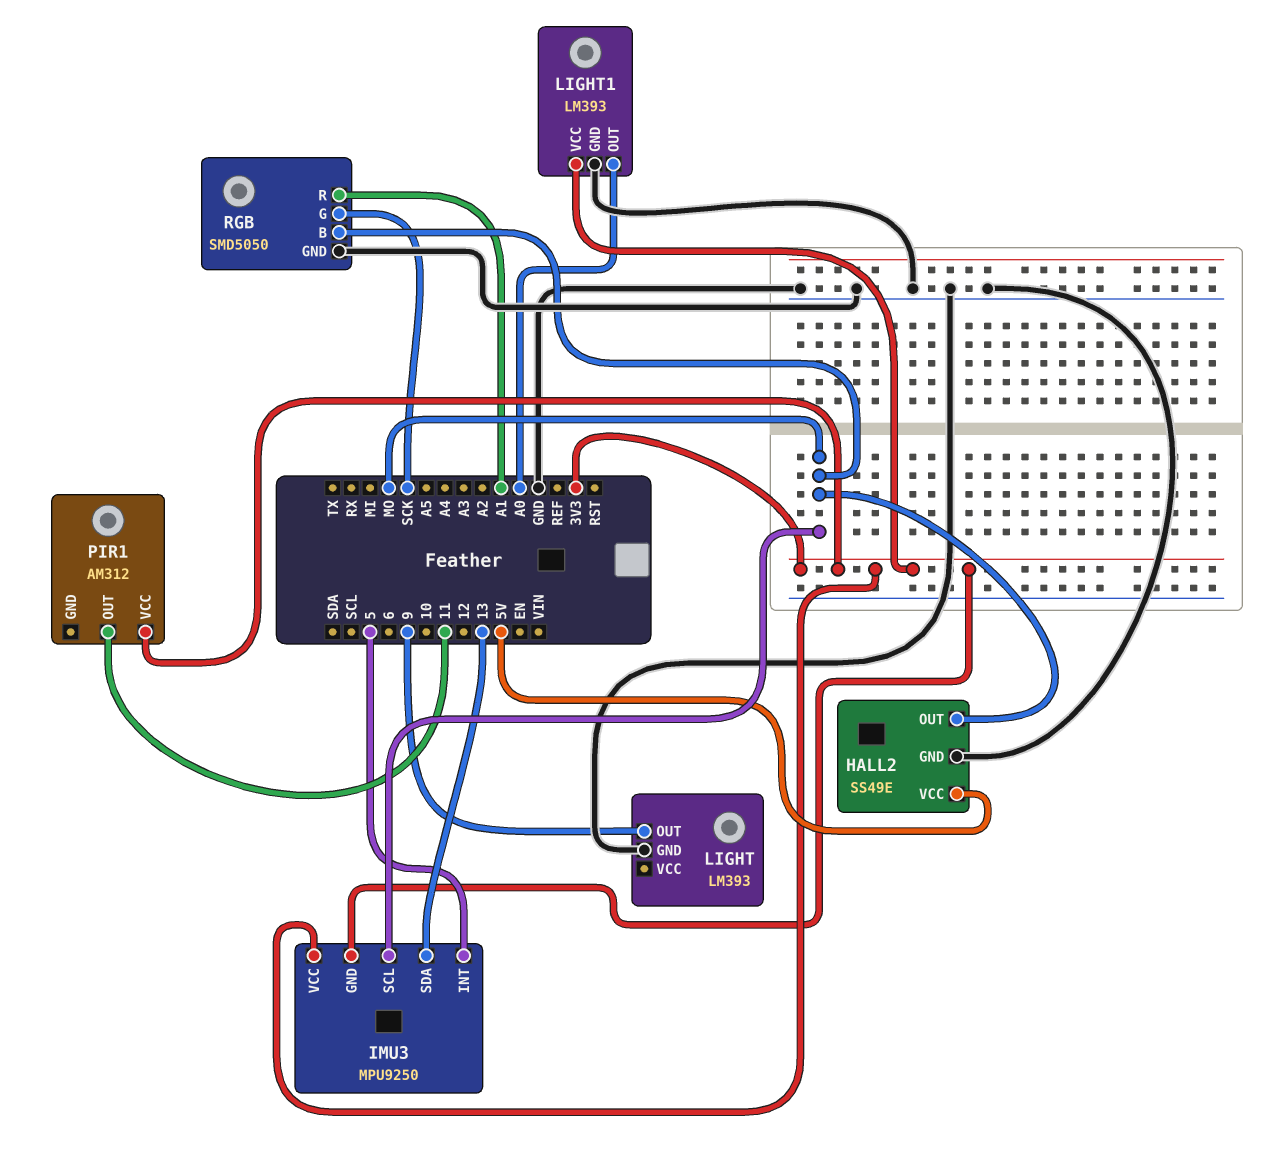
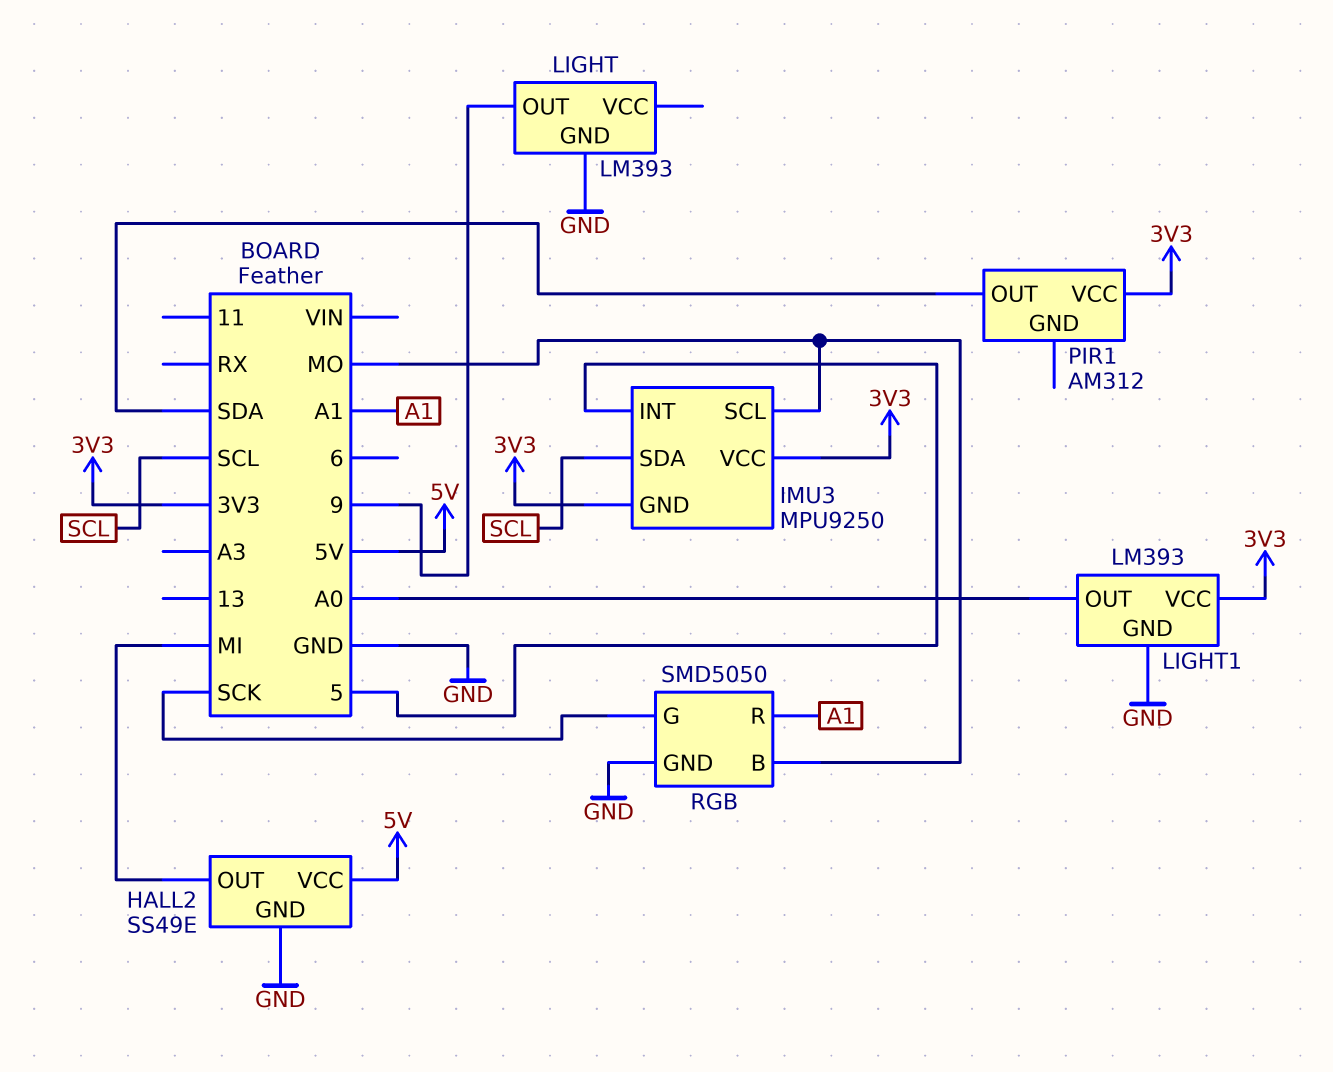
HALL2 pin OUT: MO -> MI
IMU3 pin SDA: 13 -> SCL
PIR1 pin OUT: 11 -> SDA

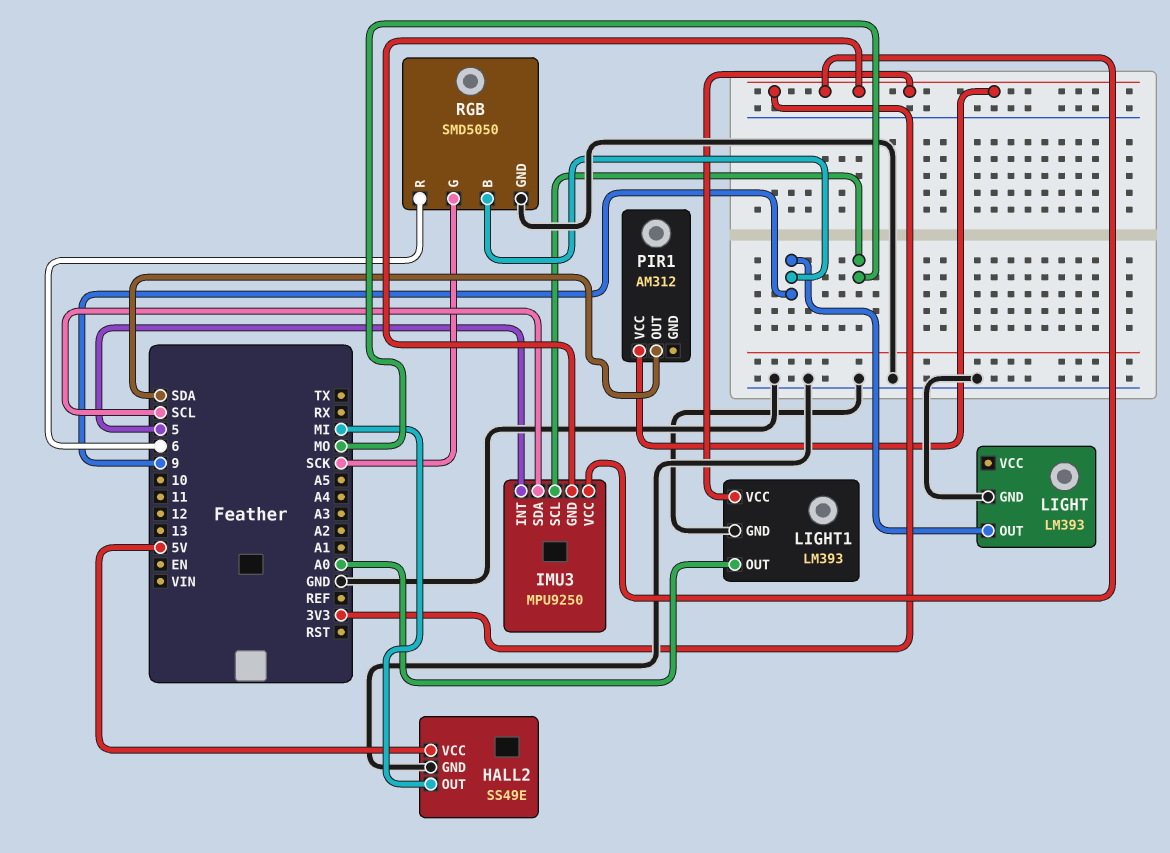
RGB pin B: MO -> 9
RGB pin R: A1 -> 6

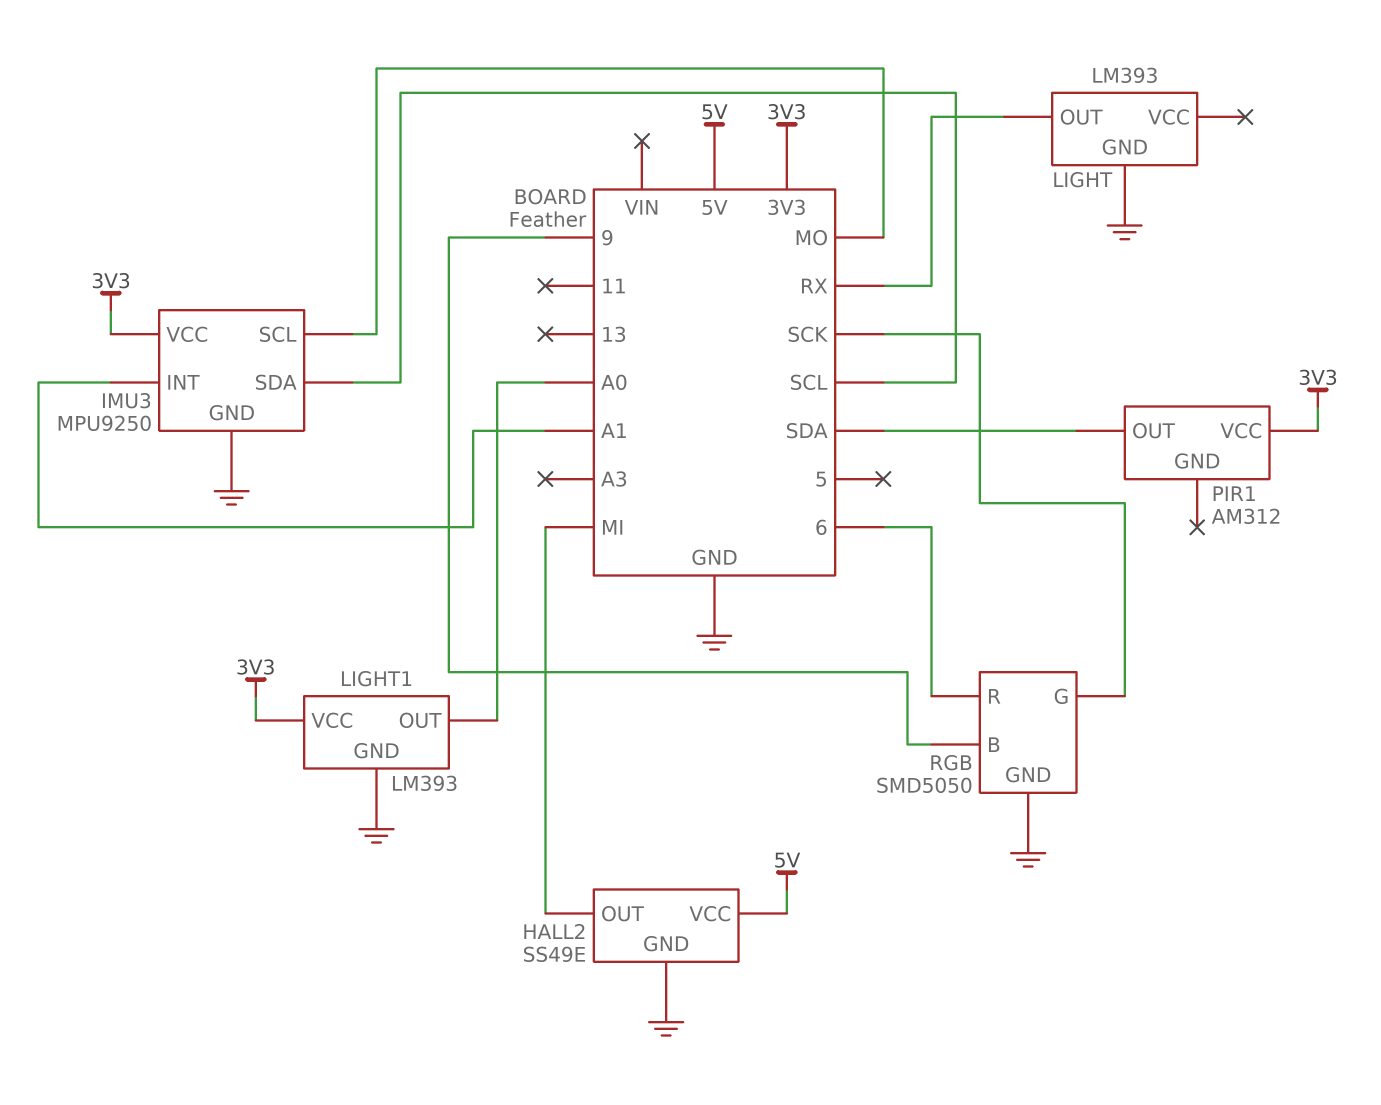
IMU3 pin GND: 3V3 -> GND
IMU3 pin INT: 5 -> A1
LIGHT pin OUT: 9 -> RX

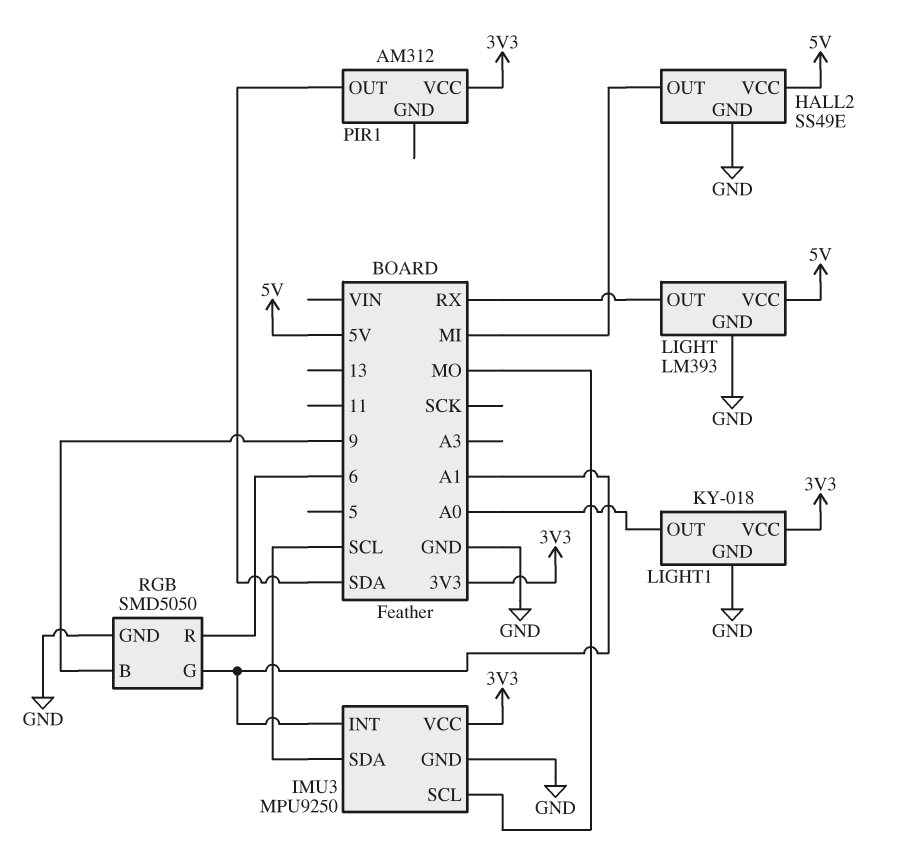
LIGHT pin VCC: none -> 5V
LIGHT1: LM393 -> KY-018
RGB pin G: SCK -> A1

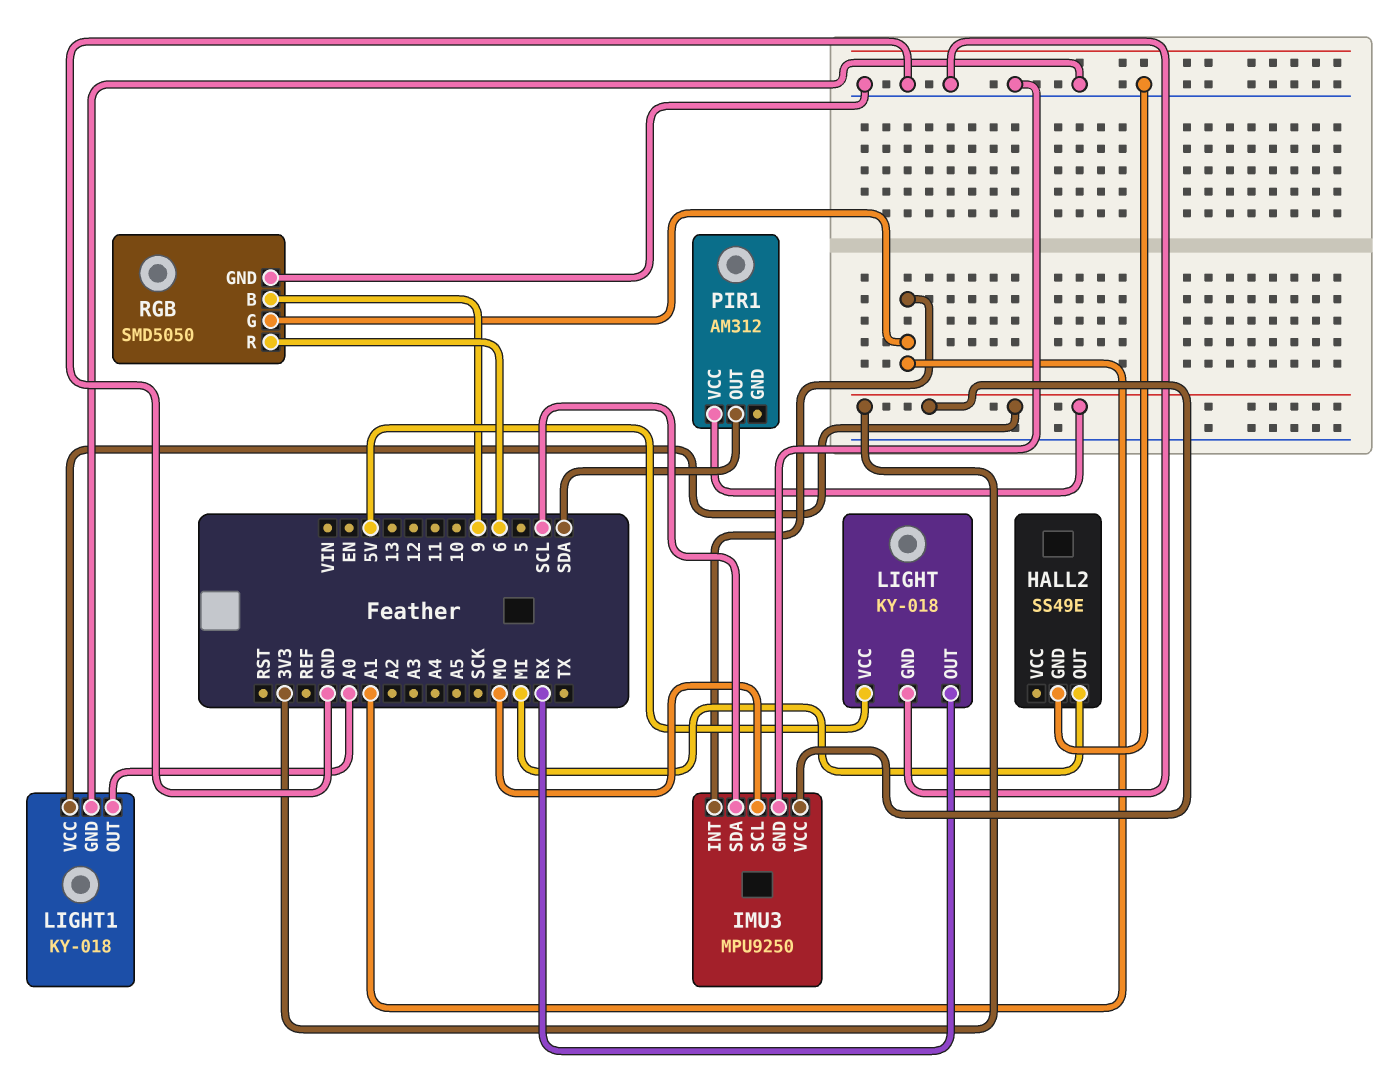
HALL2 pin VCC: 5V -> none
LIGHT: LM393 -> KY-018

